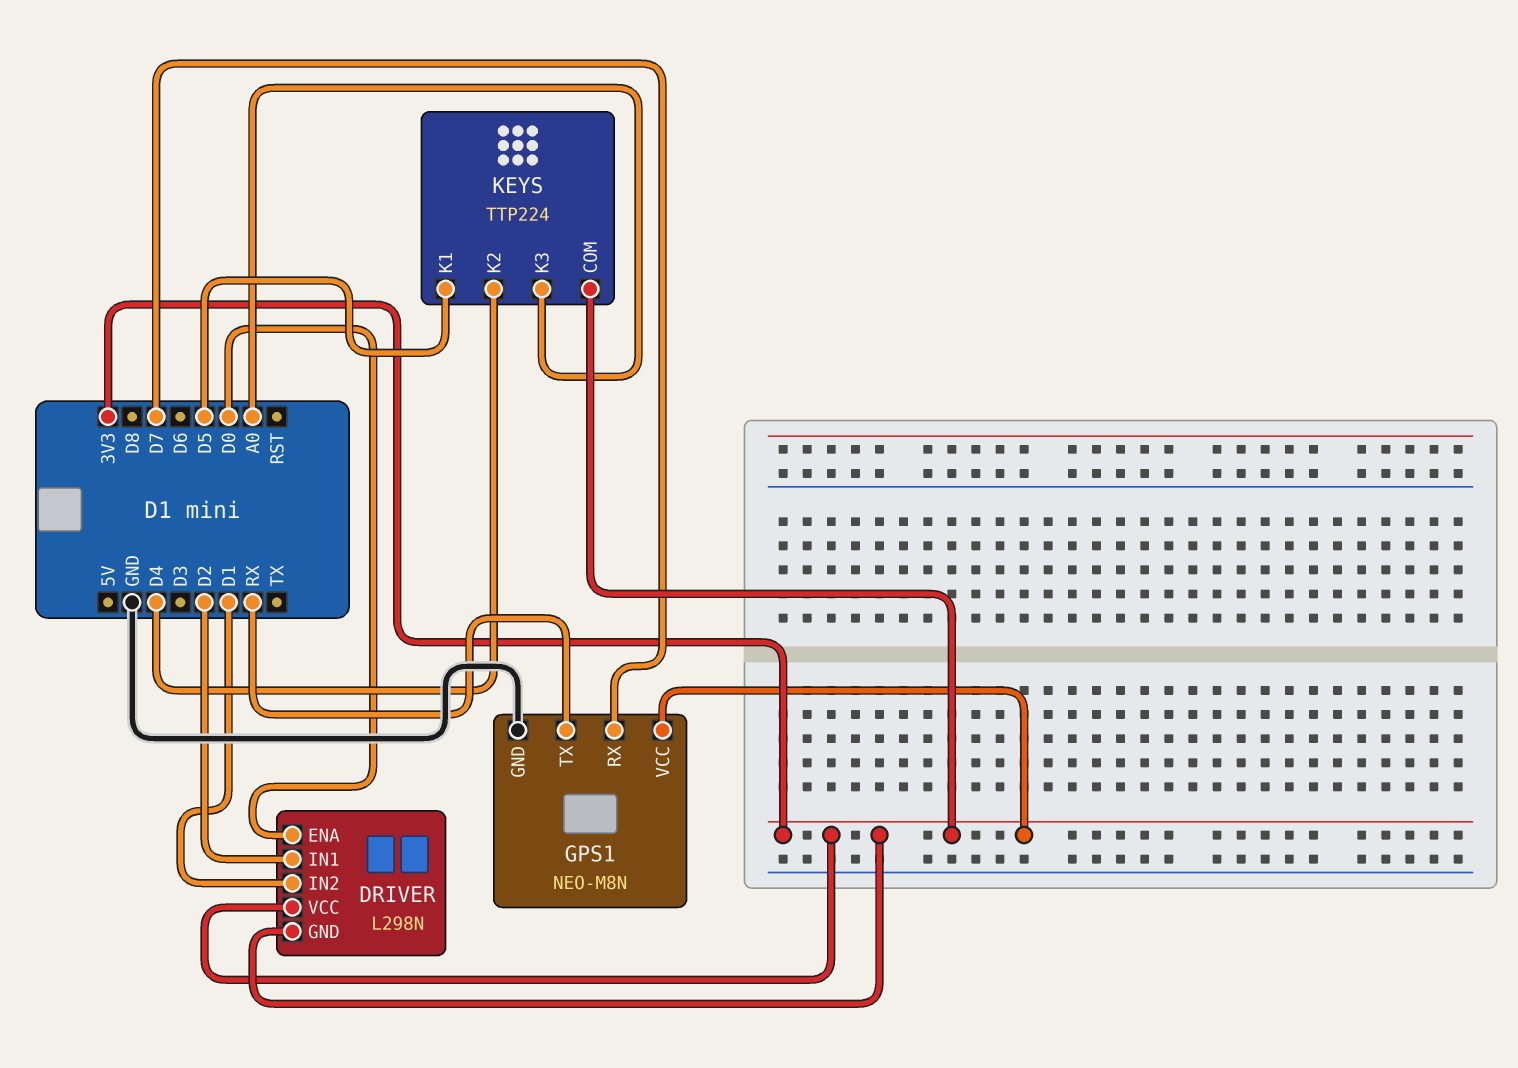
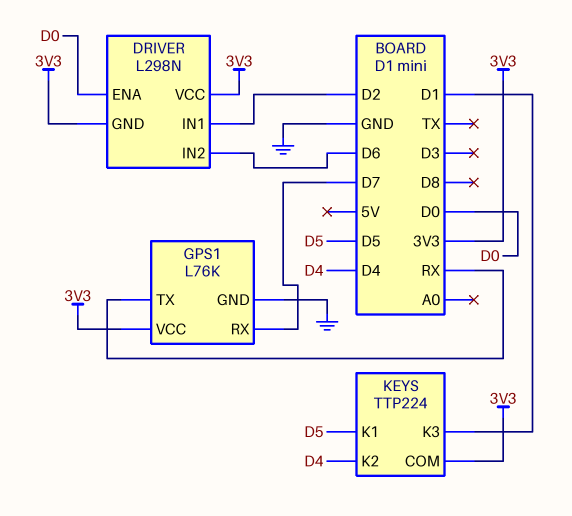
DRIVER pin IN2: D1 -> D6
GPS1: NEO-M8N -> L76K
KEYS pin K3: A0 -> D1

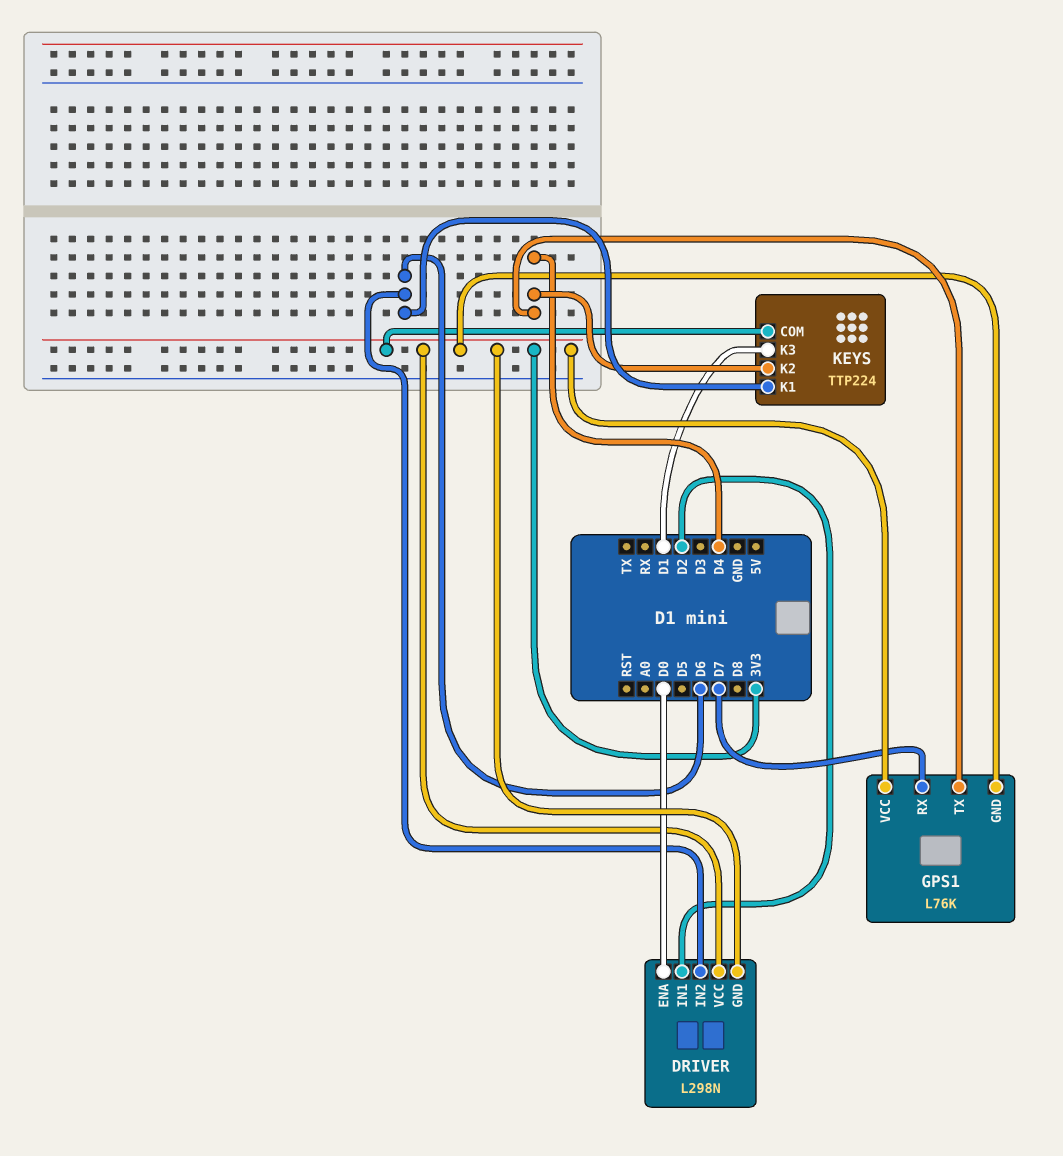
GPS1 pin GND: GND -> 3V3
GPS1 pin TX: RX -> D4
KEYS pin K1: D5 -> D6

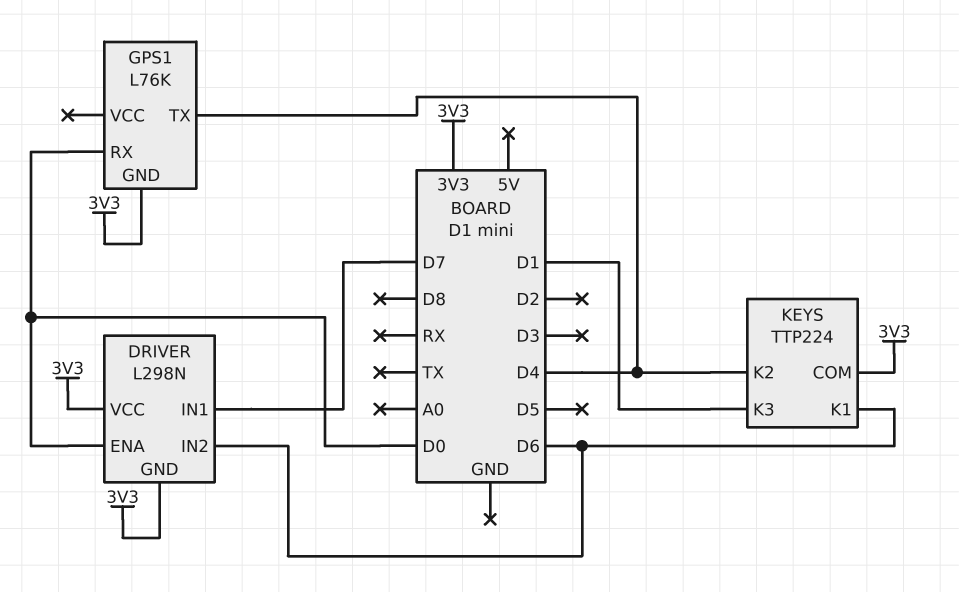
DRIVER pin IN1: D2 -> D7
GPS1 pin RX: D7 -> D0
GPS1 pin VCC: 3V3 -> none

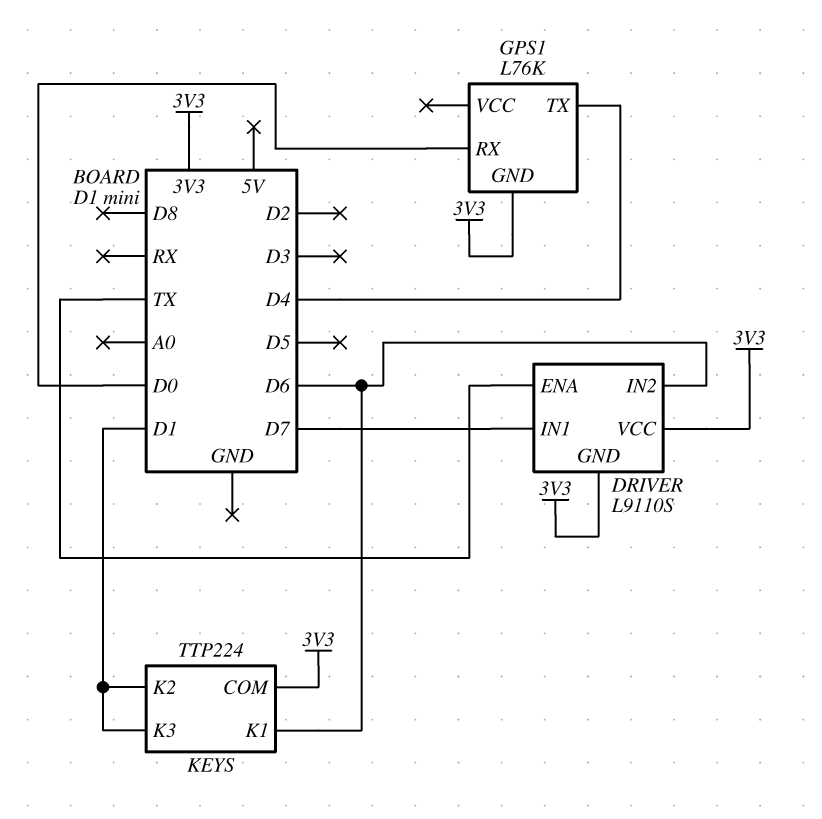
DRIVER: L298N -> L9110S
DRIVER pin ENA: D0 -> TX
KEYS pin K2: D4 -> D1

